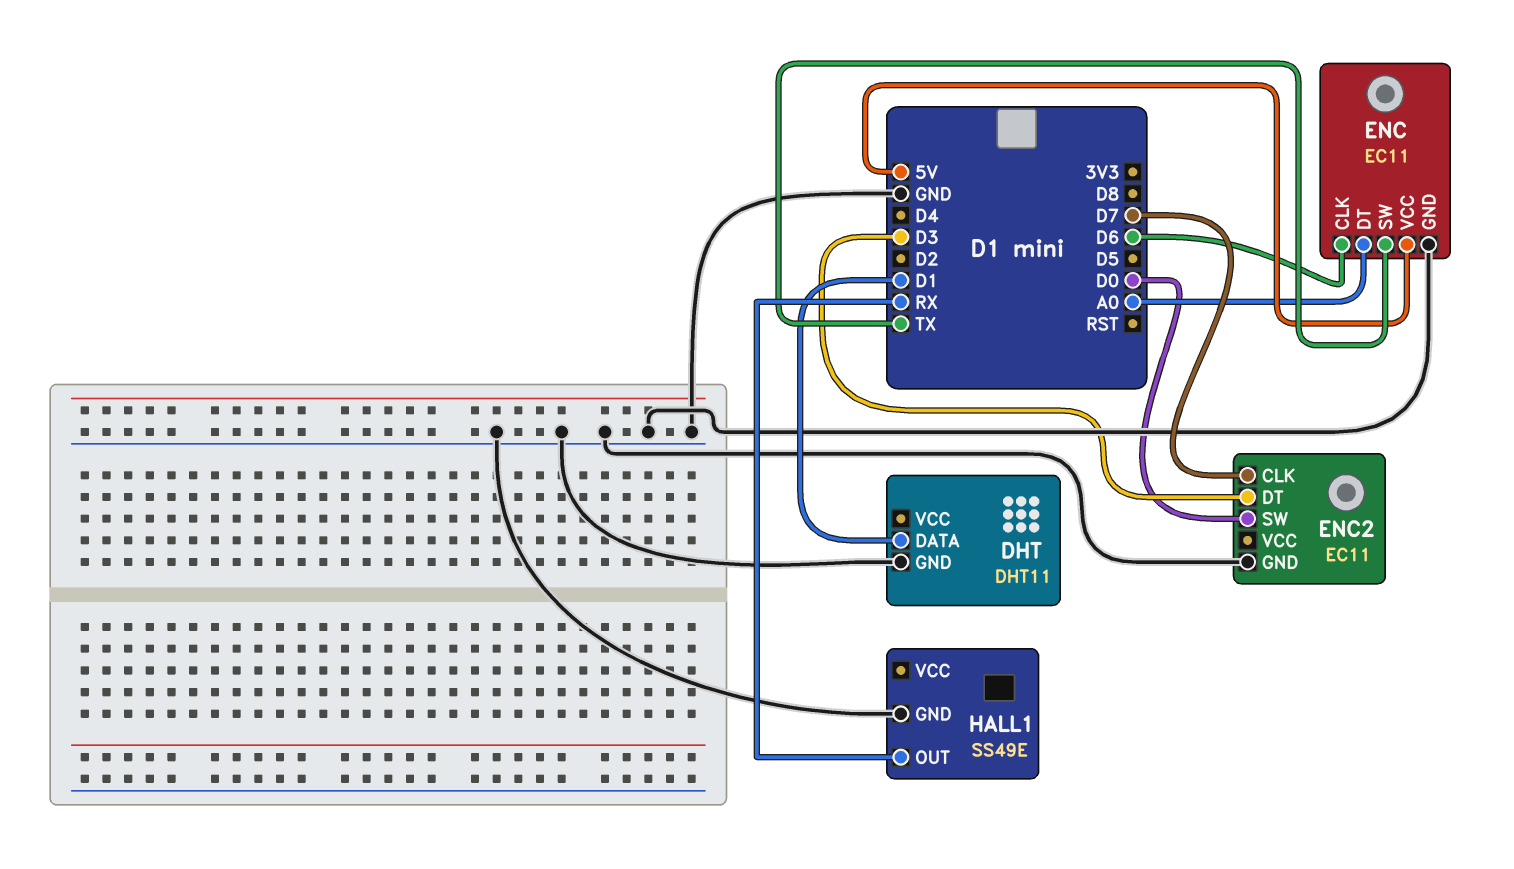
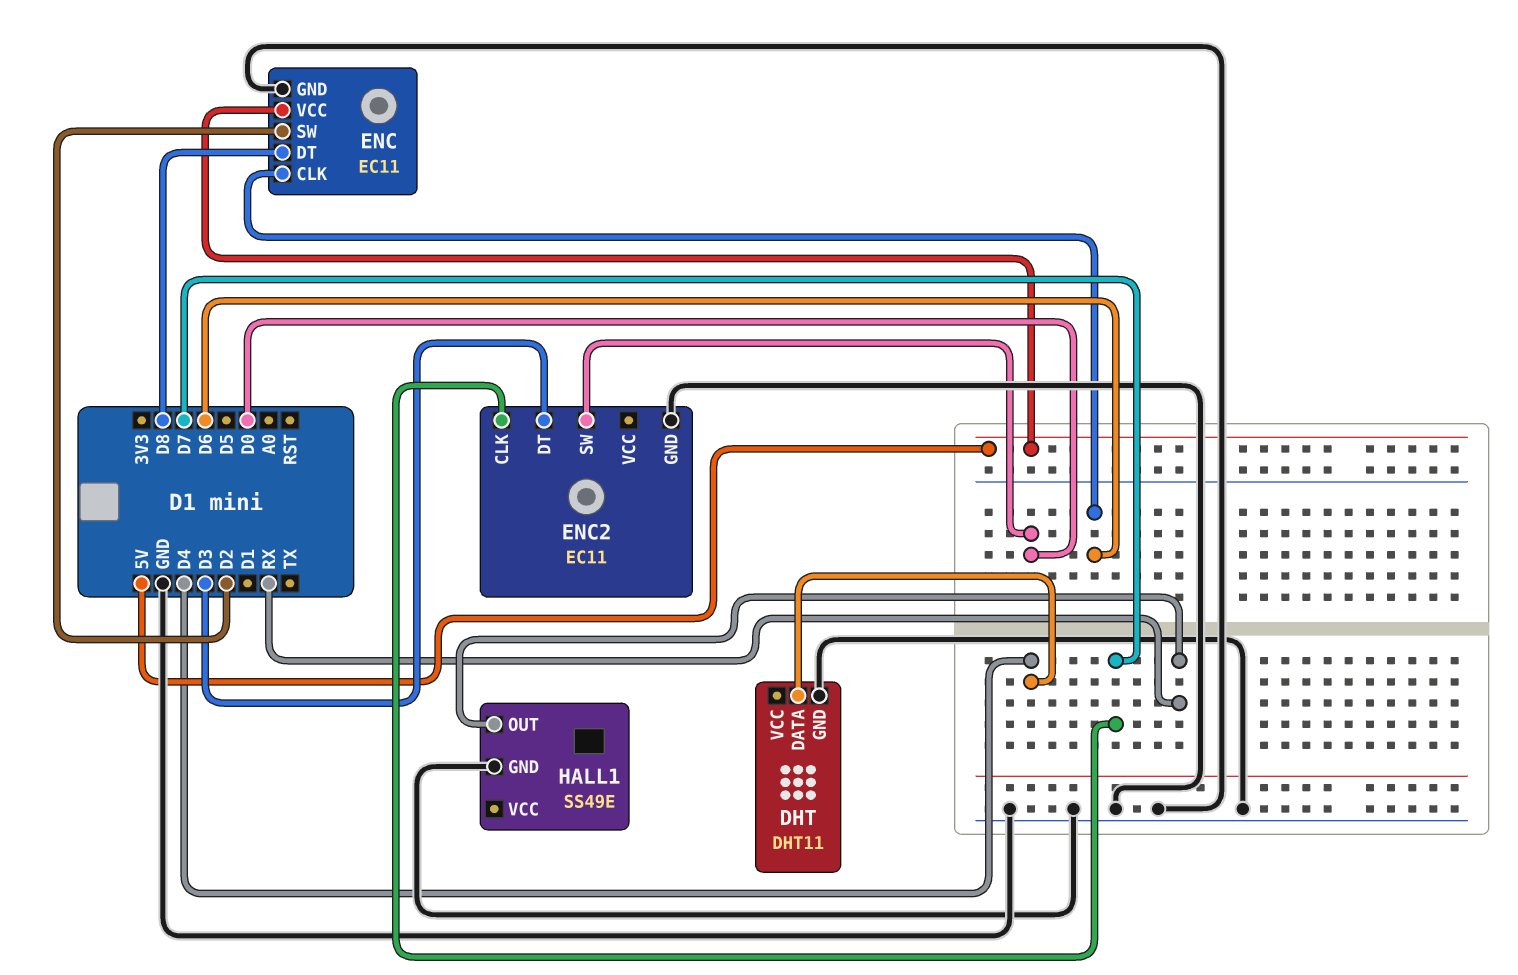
DHT pin DATA: D1 -> D4
ENC pin DT: A0 -> D8
ENC pin SW: TX -> D2

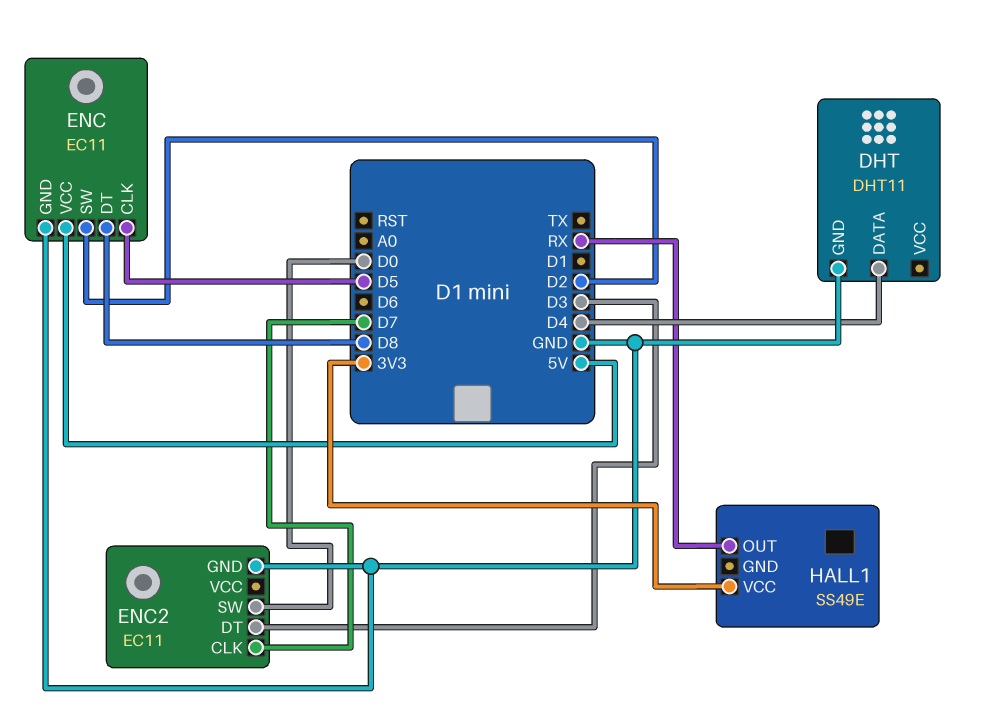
ENC pin CLK: D6 -> D5
HALL1 pin GND: GND -> none
HALL1 pin VCC: none -> 3V3

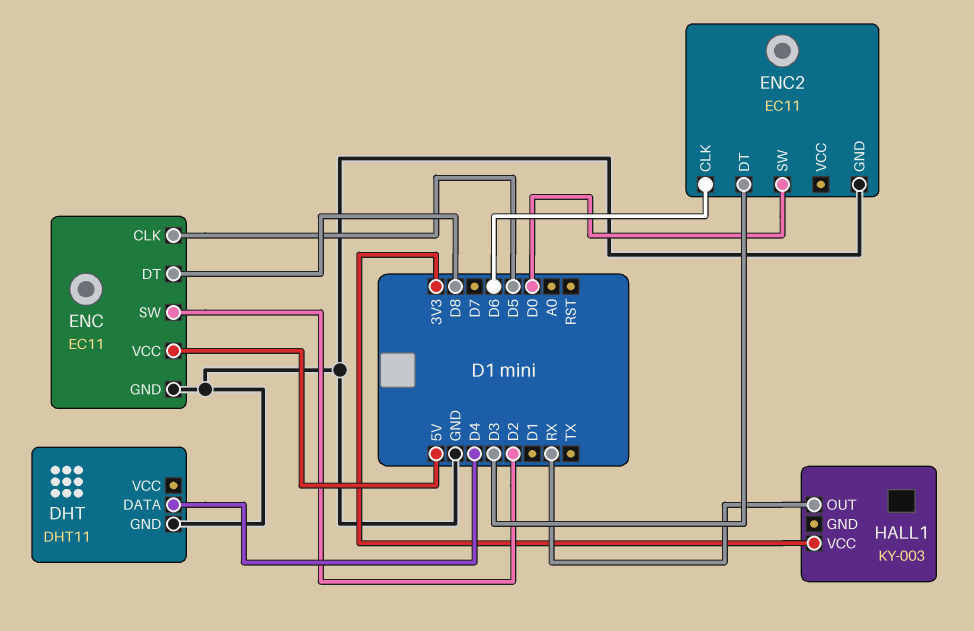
ENC2 pin CLK: D7 -> D6
HALL1: SS49E -> KY-003

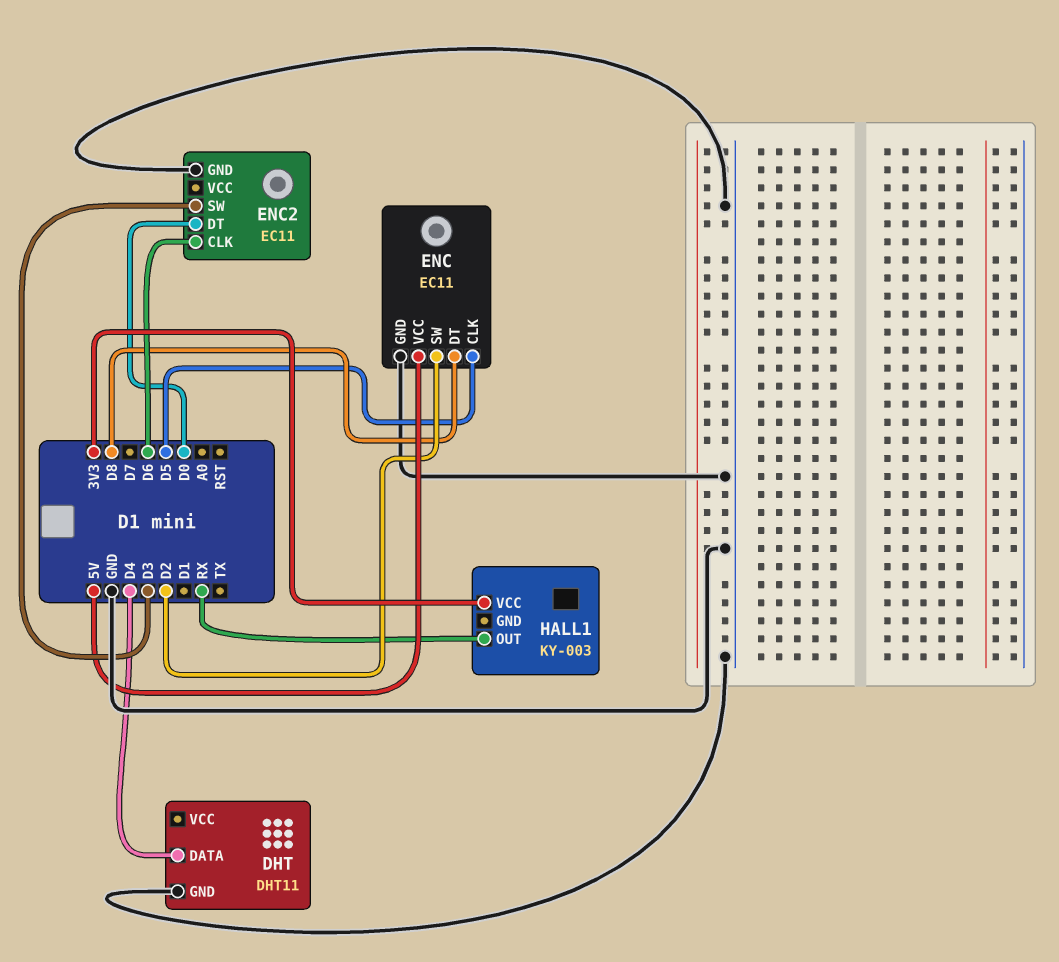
ENC2 pin DT: D3 -> D0
ENC2 pin SW: D0 -> D3

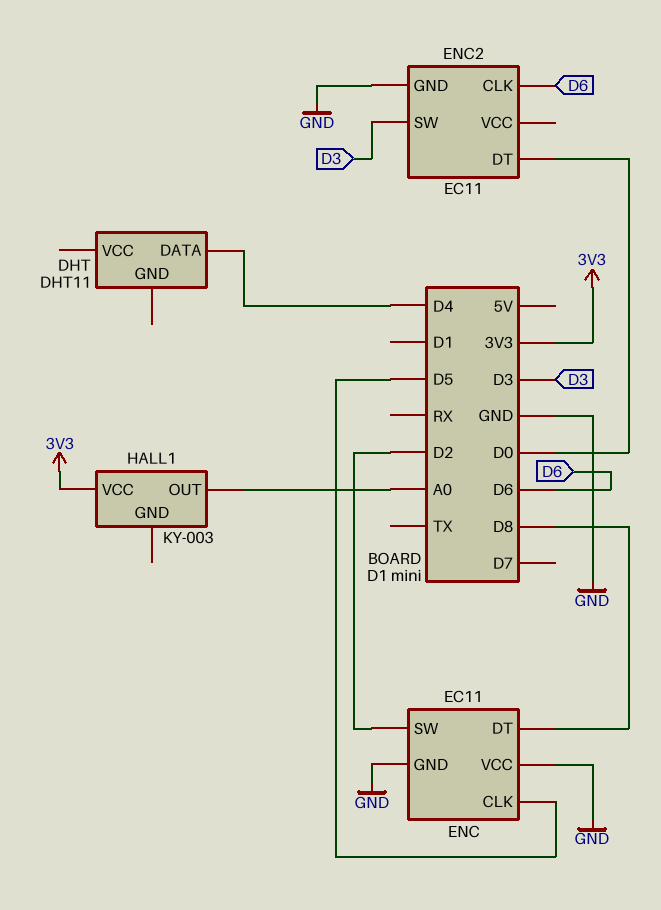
DHT pin GND: GND -> none
ENC pin VCC: 5V -> GND
HALL1 pin OUT: RX -> A0

